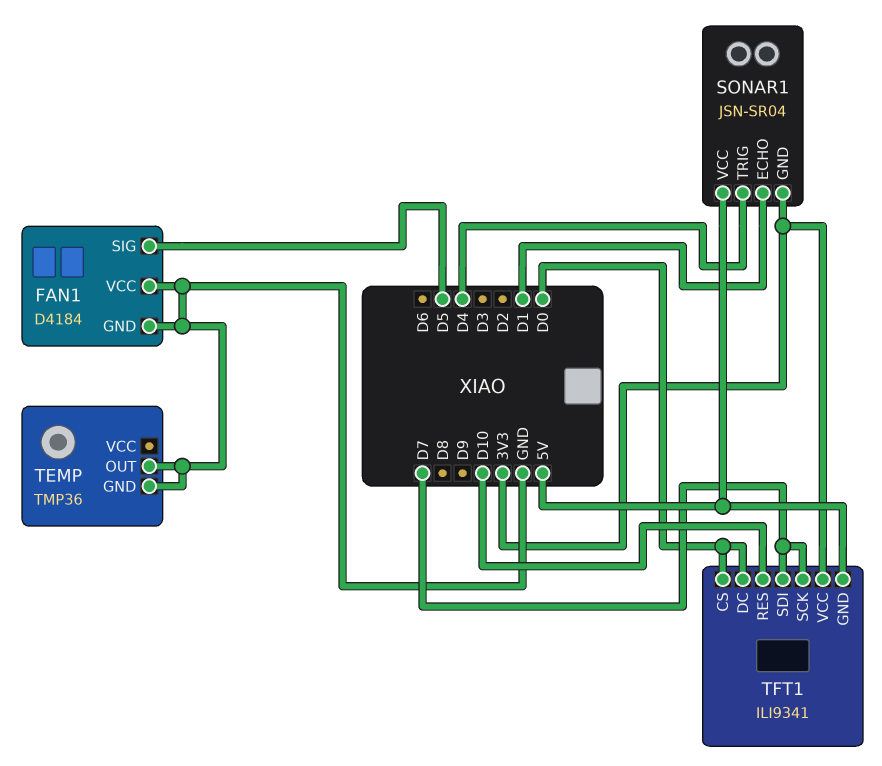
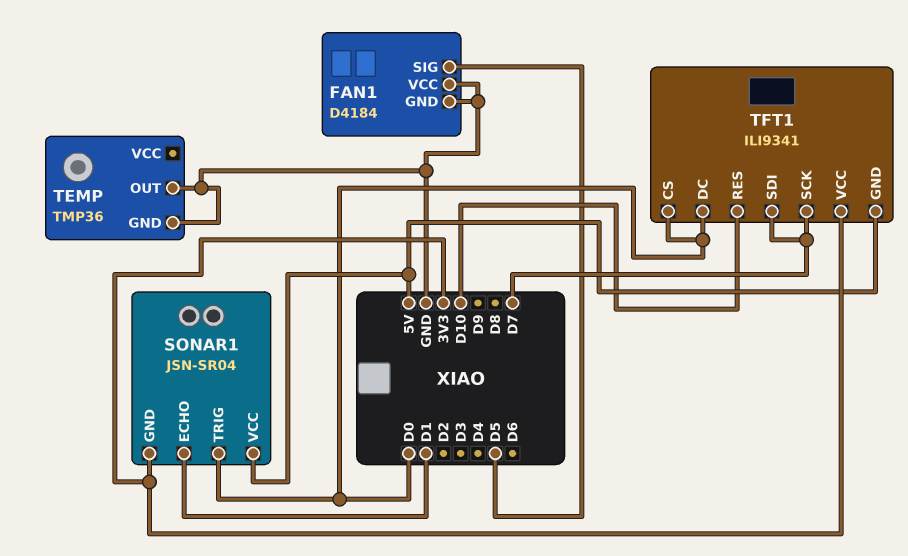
SONAR1 pin TRIG: D4 -> D0

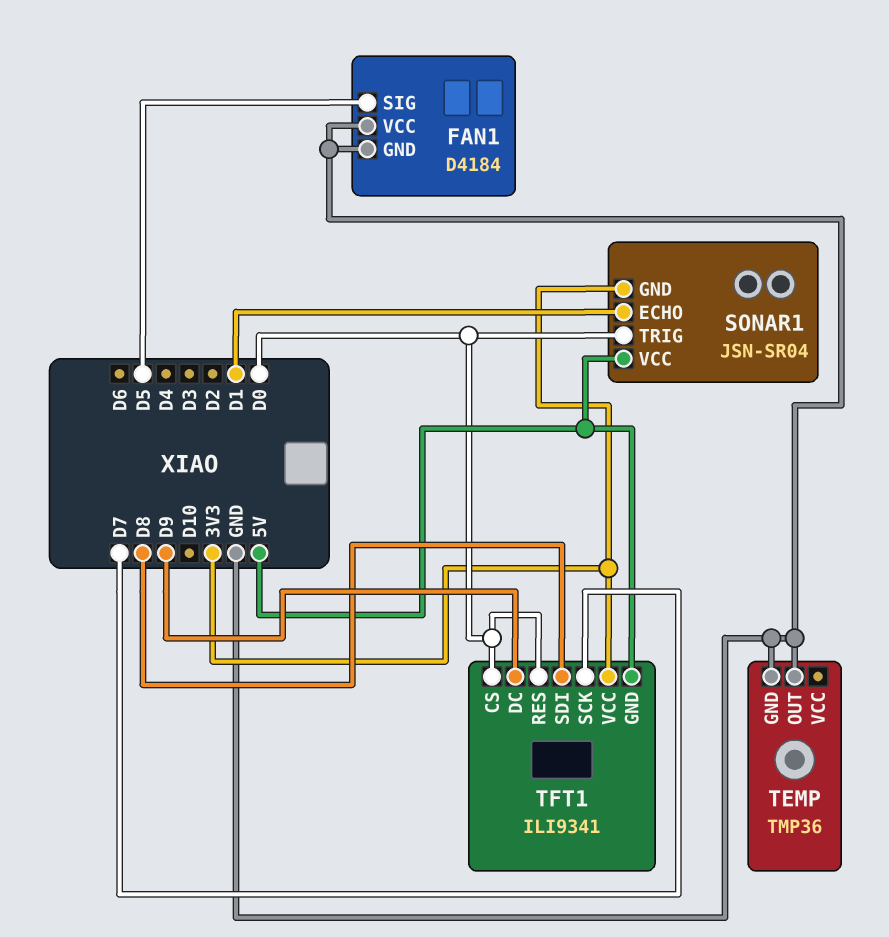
TFT1 pin DC: D0 -> D9
TFT1 pin RES: D10 -> D0
TFT1 pin SDI: D7 -> D8

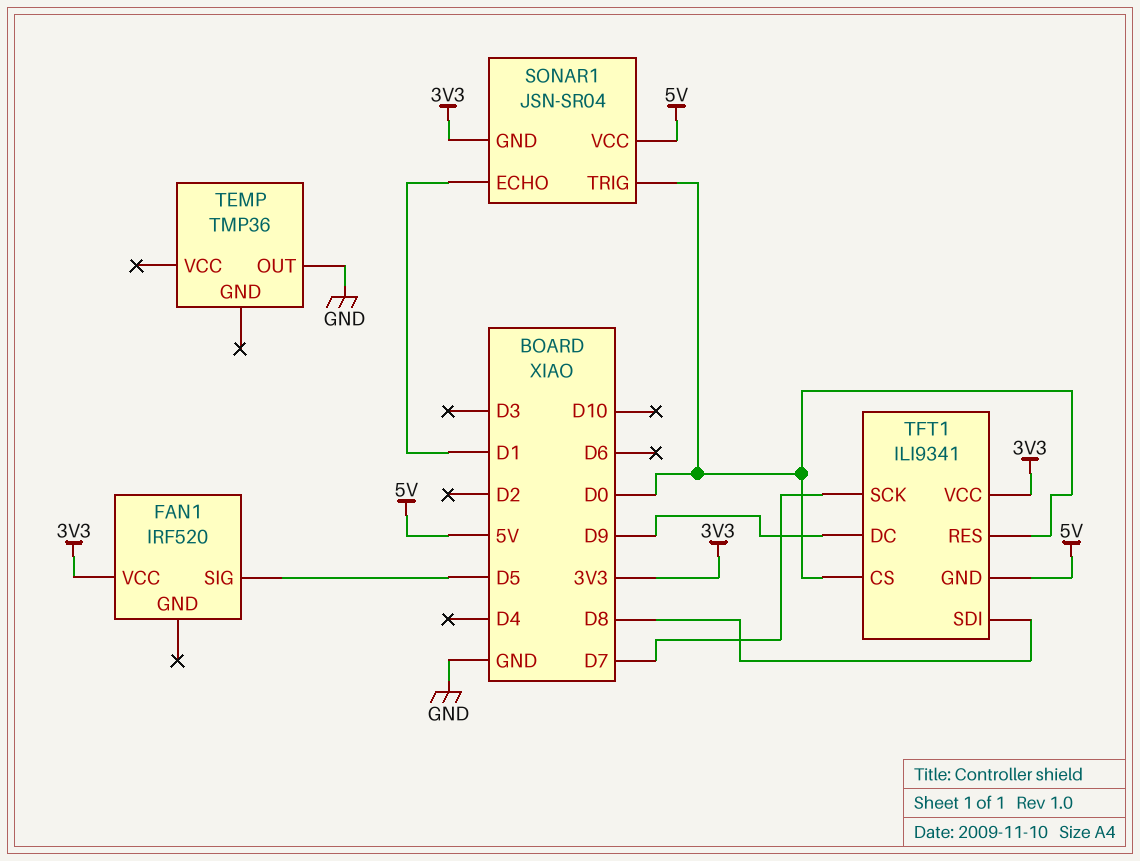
FAN1: D4184 -> IRF520
FAN1 pin GND: GND -> none
FAN1 pin VCC: GND -> 3V3
TEMP pin GND: GND -> none

